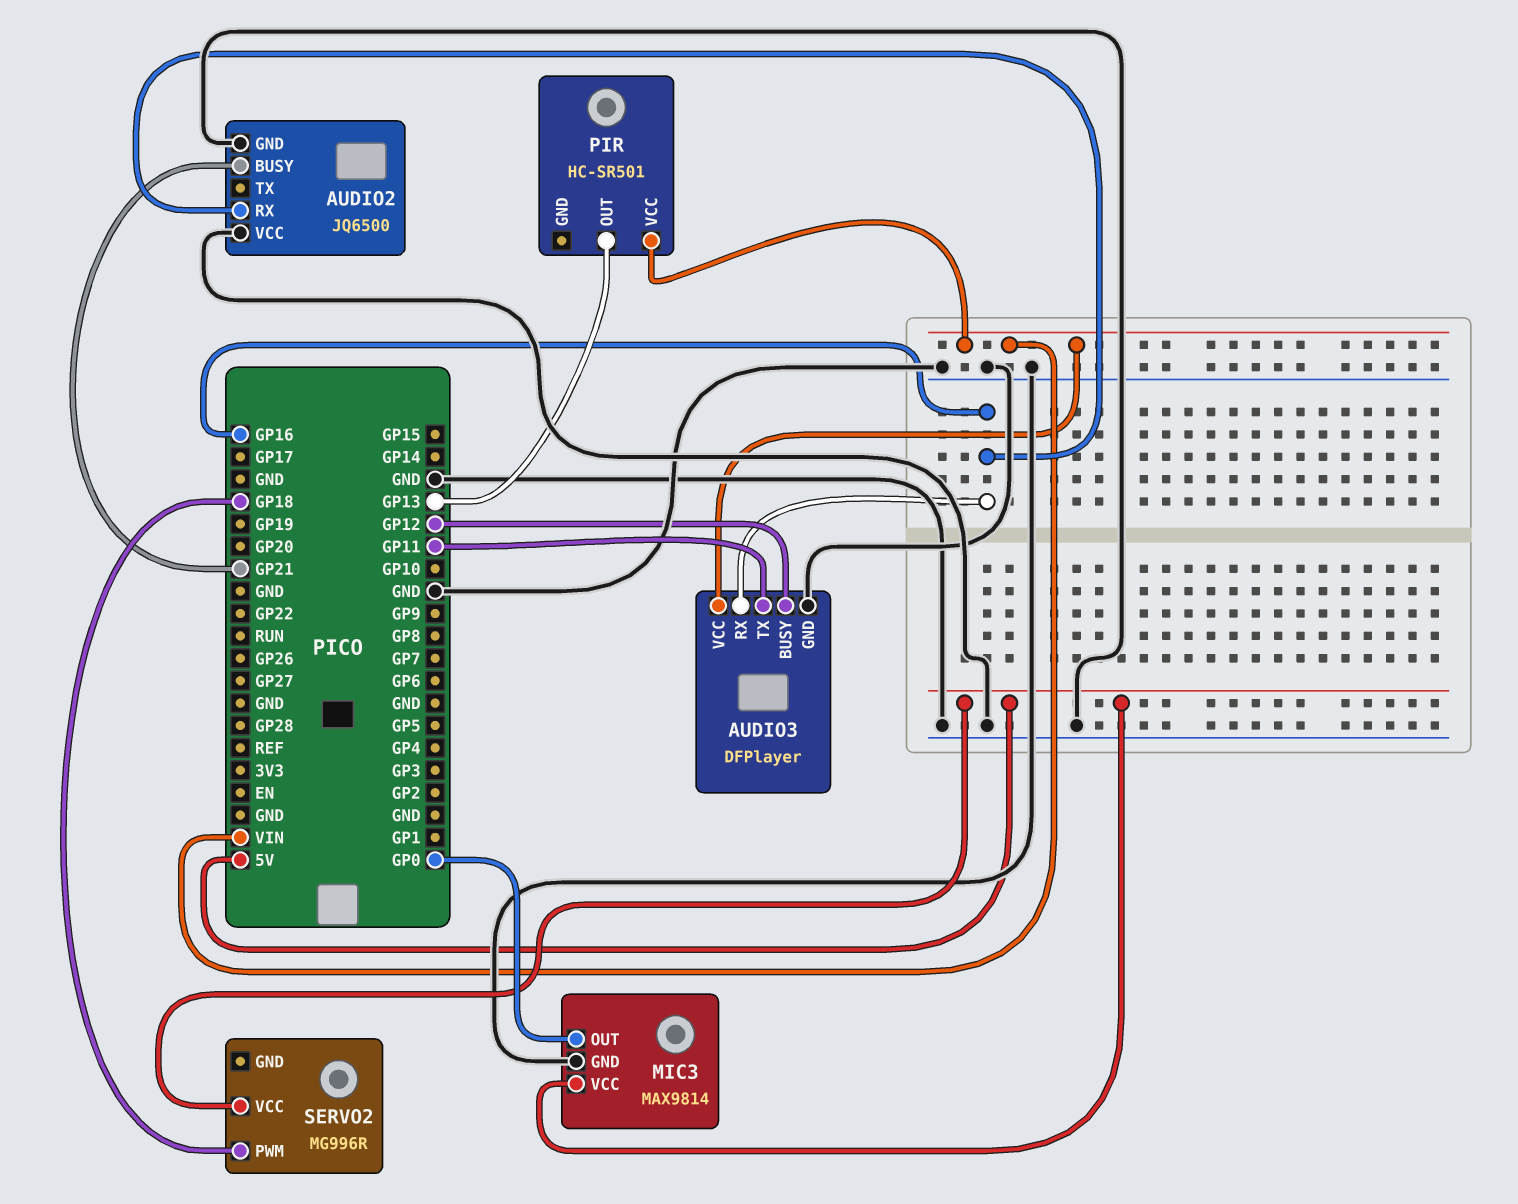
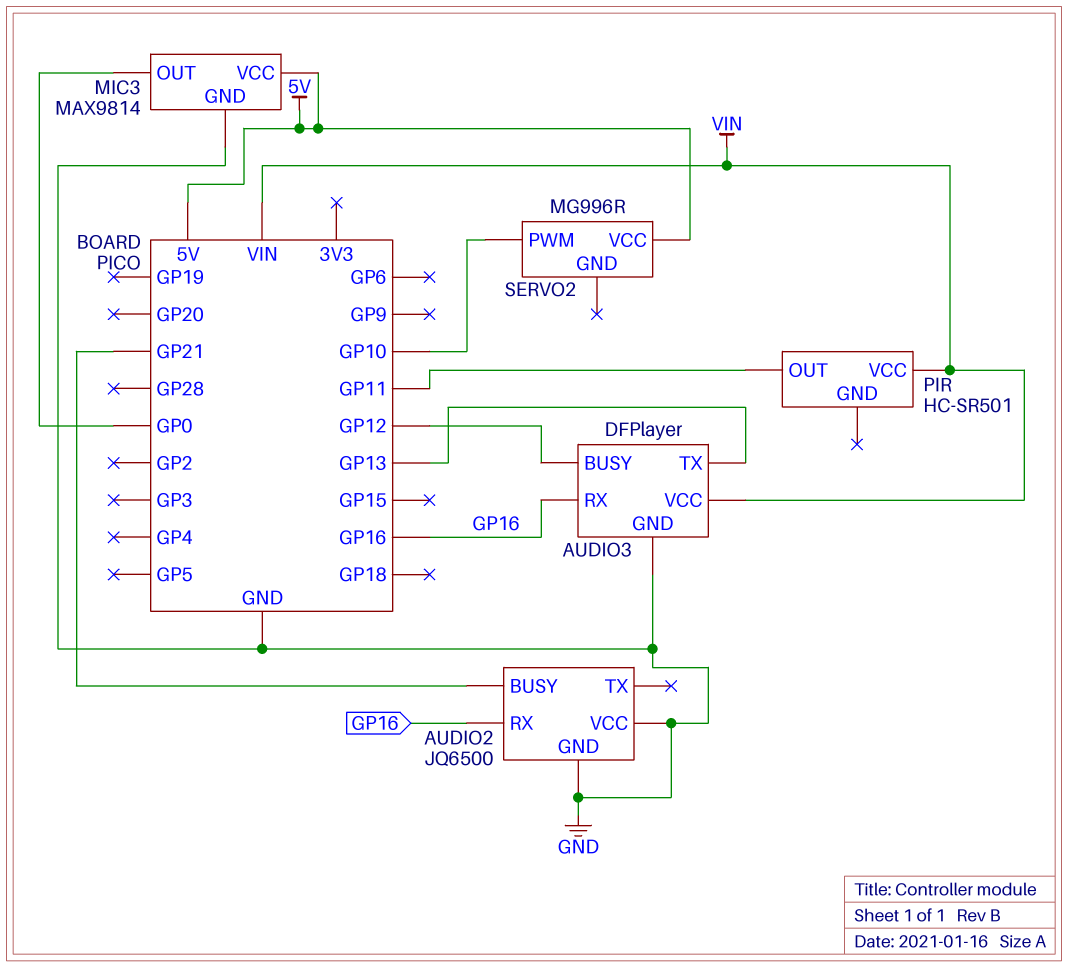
AUDIO3 pin TX: GP11 -> GP13
PIR pin OUT: GP13 -> GP11
SERVO2 pin PWM: GP18 -> GP10

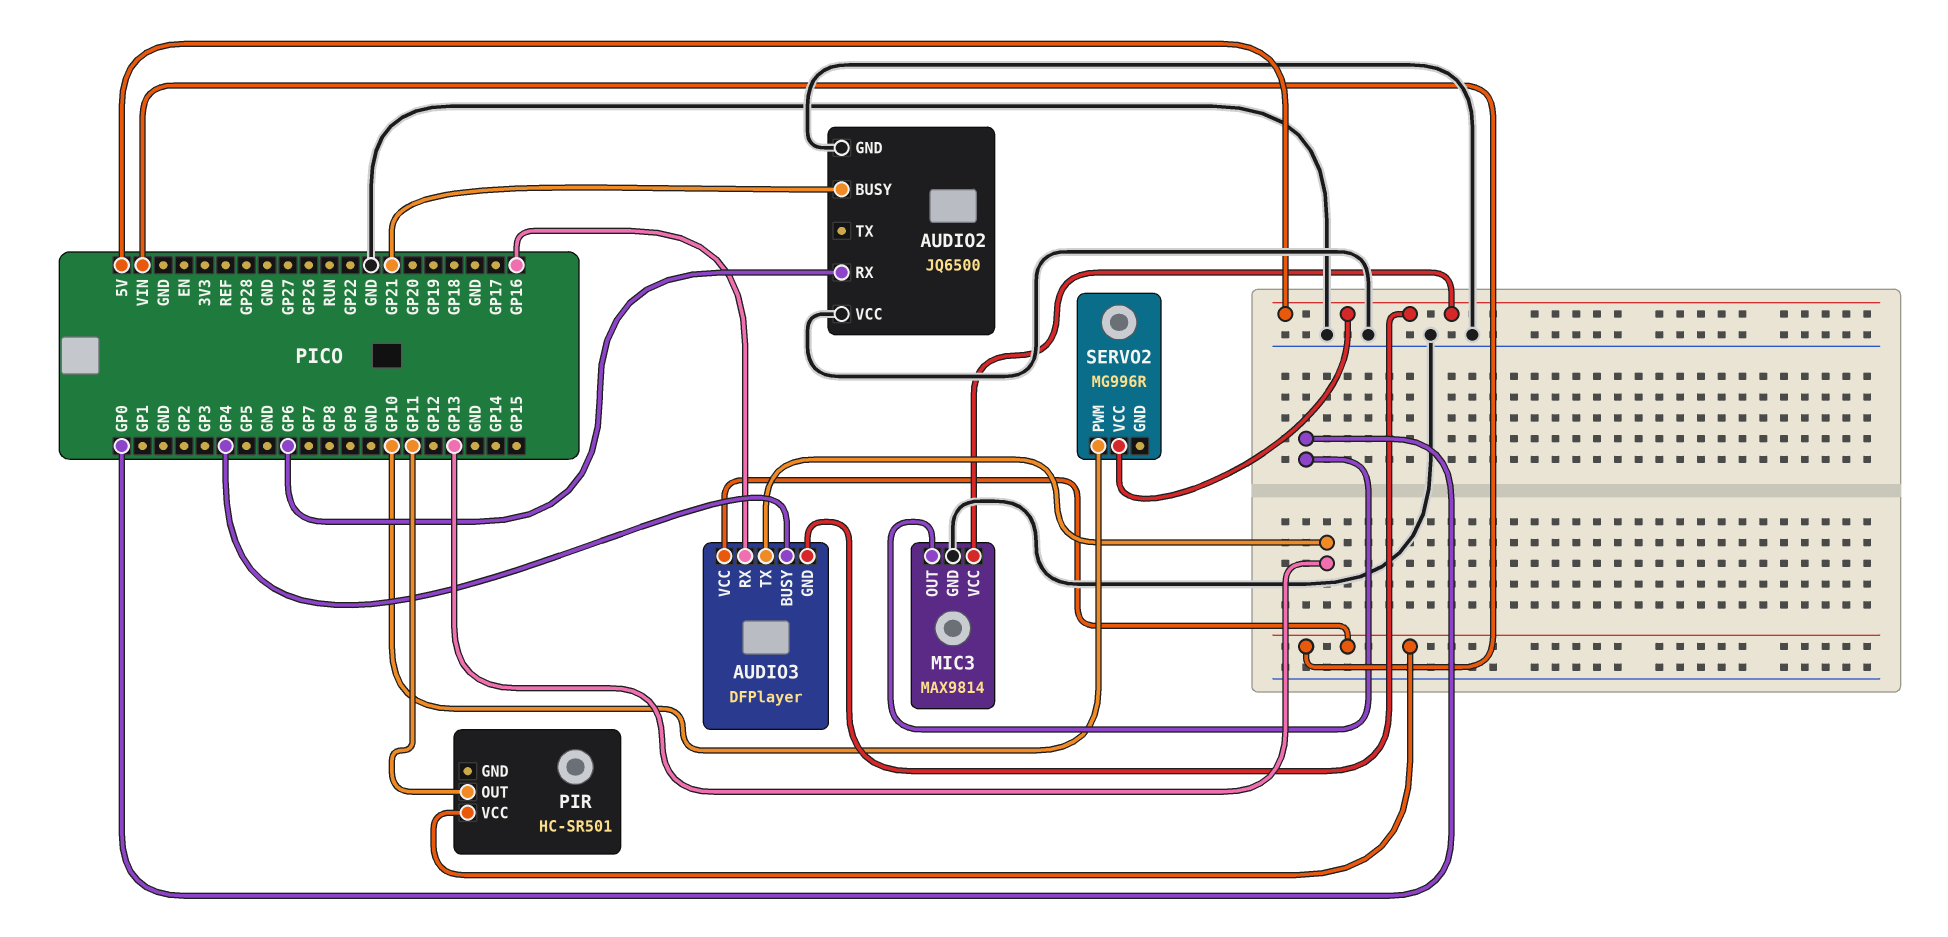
AUDIO2 pin RX: GP16 -> GP6
AUDIO3 pin BUSY: GP12 -> GP4
AUDIO3 pin GND: GND -> 5V

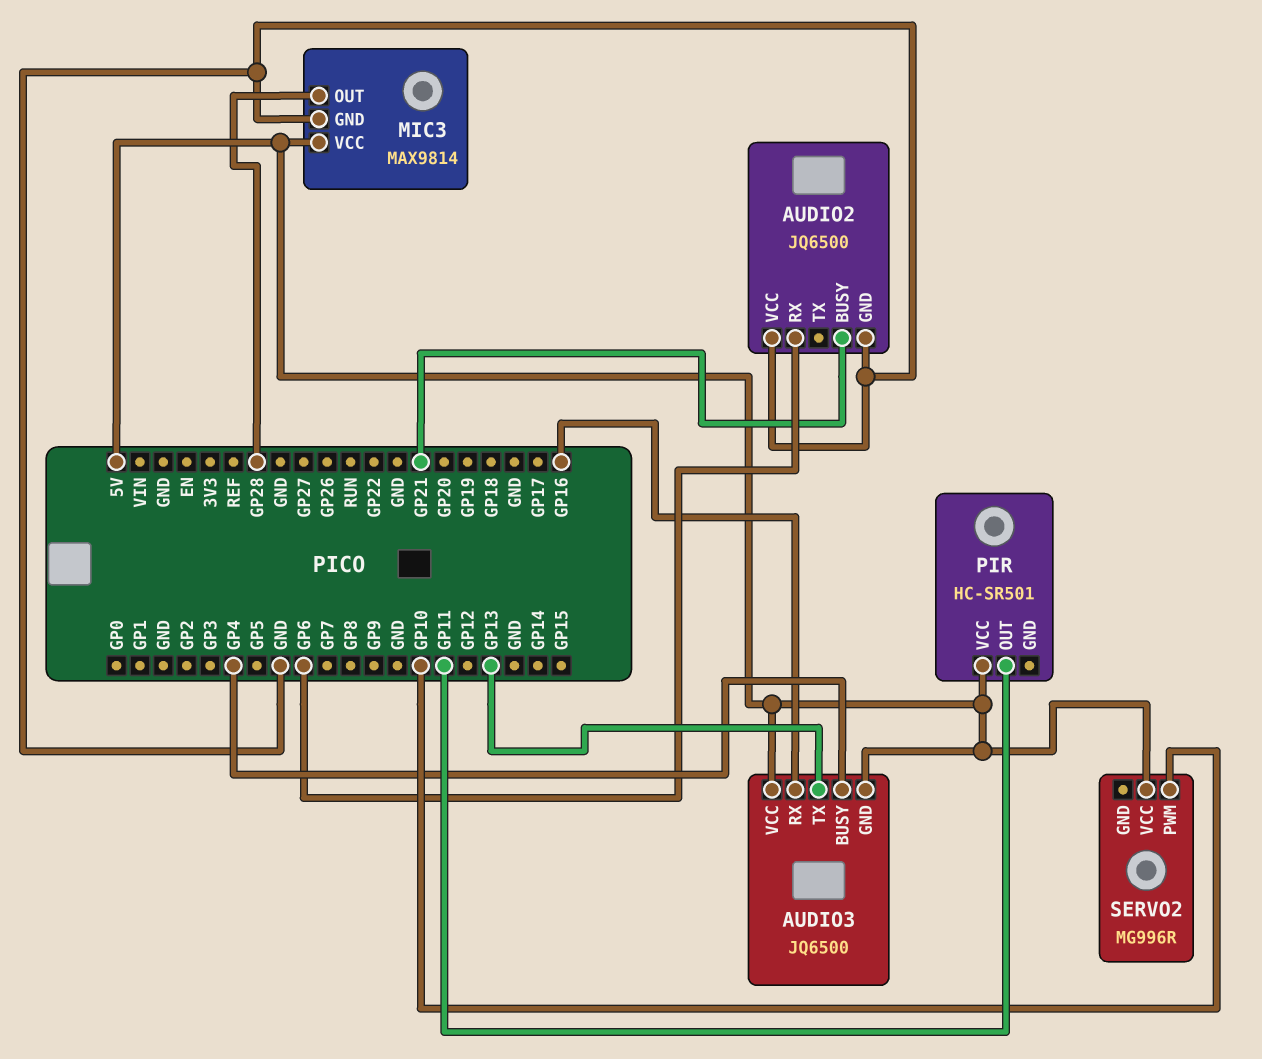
AUDIO3: DFPlayer -> JQ6500
AUDIO3 pin VCC: VIN -> 5V
MIC3 pin OUT: GP0 -> GP28
PIR pin VCC: VIN -> 5V

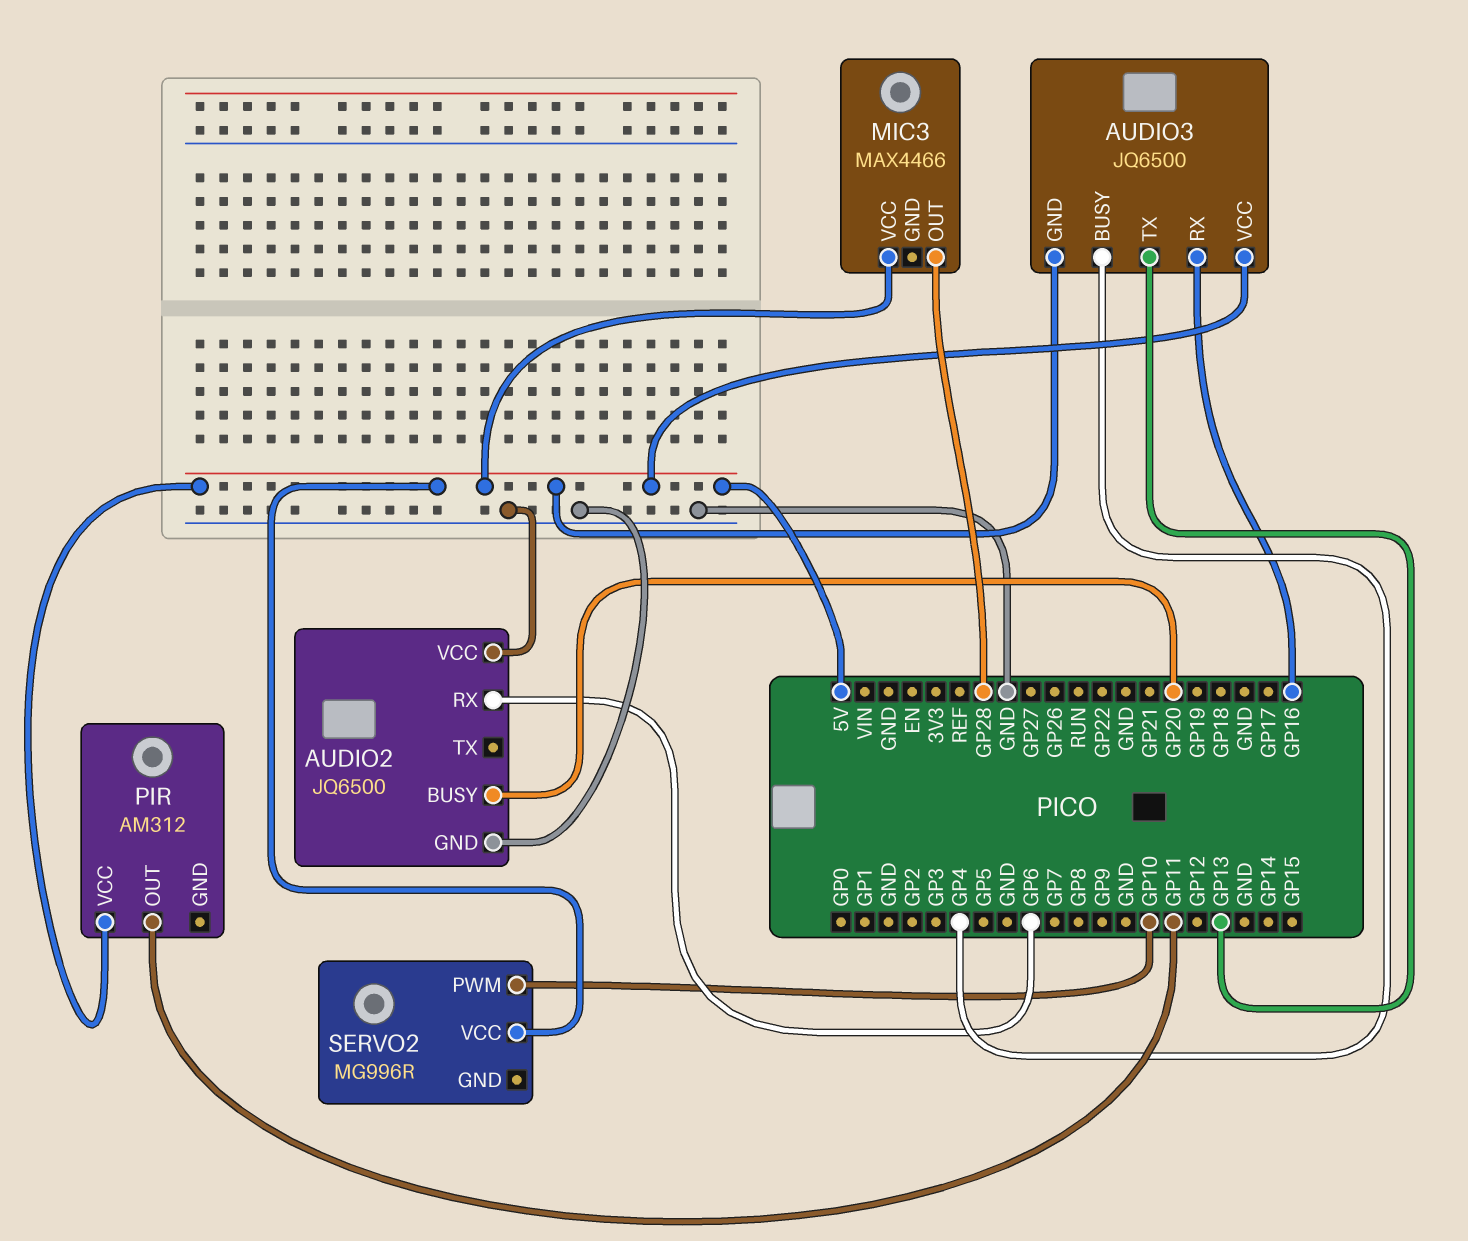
AUDIO2 pin BUSY: GP21 -> GP20
MIC3: MAX9814 -> MAX4466
MIC3 pin GND: GND -> none
PIR: HC-SR501 -> AM312

